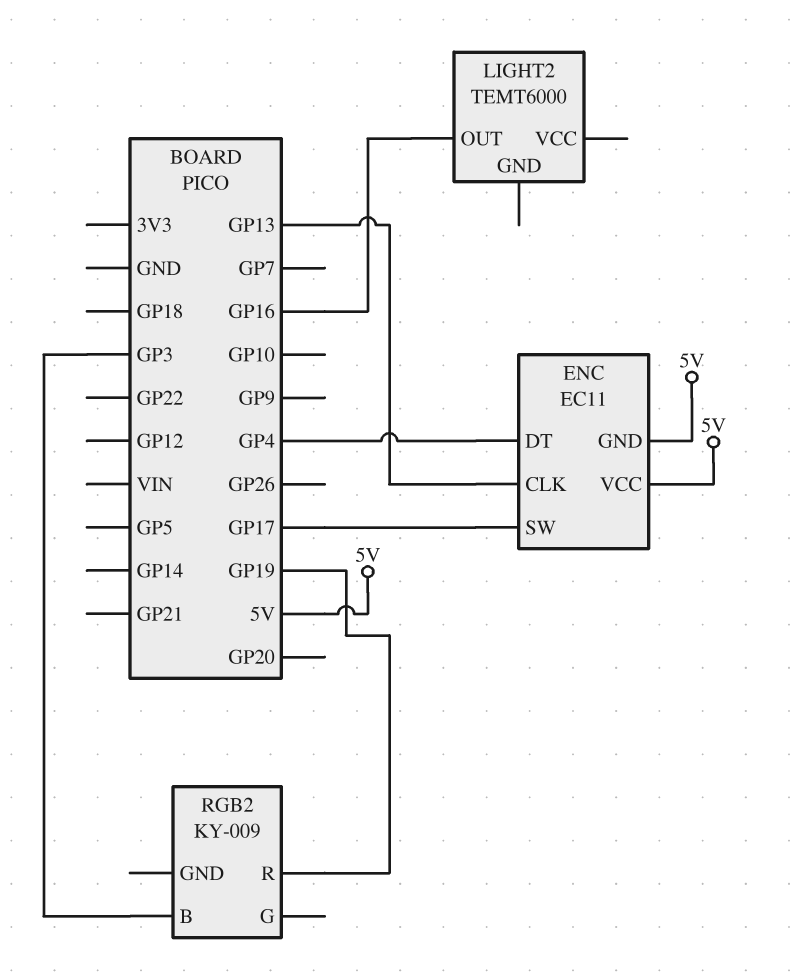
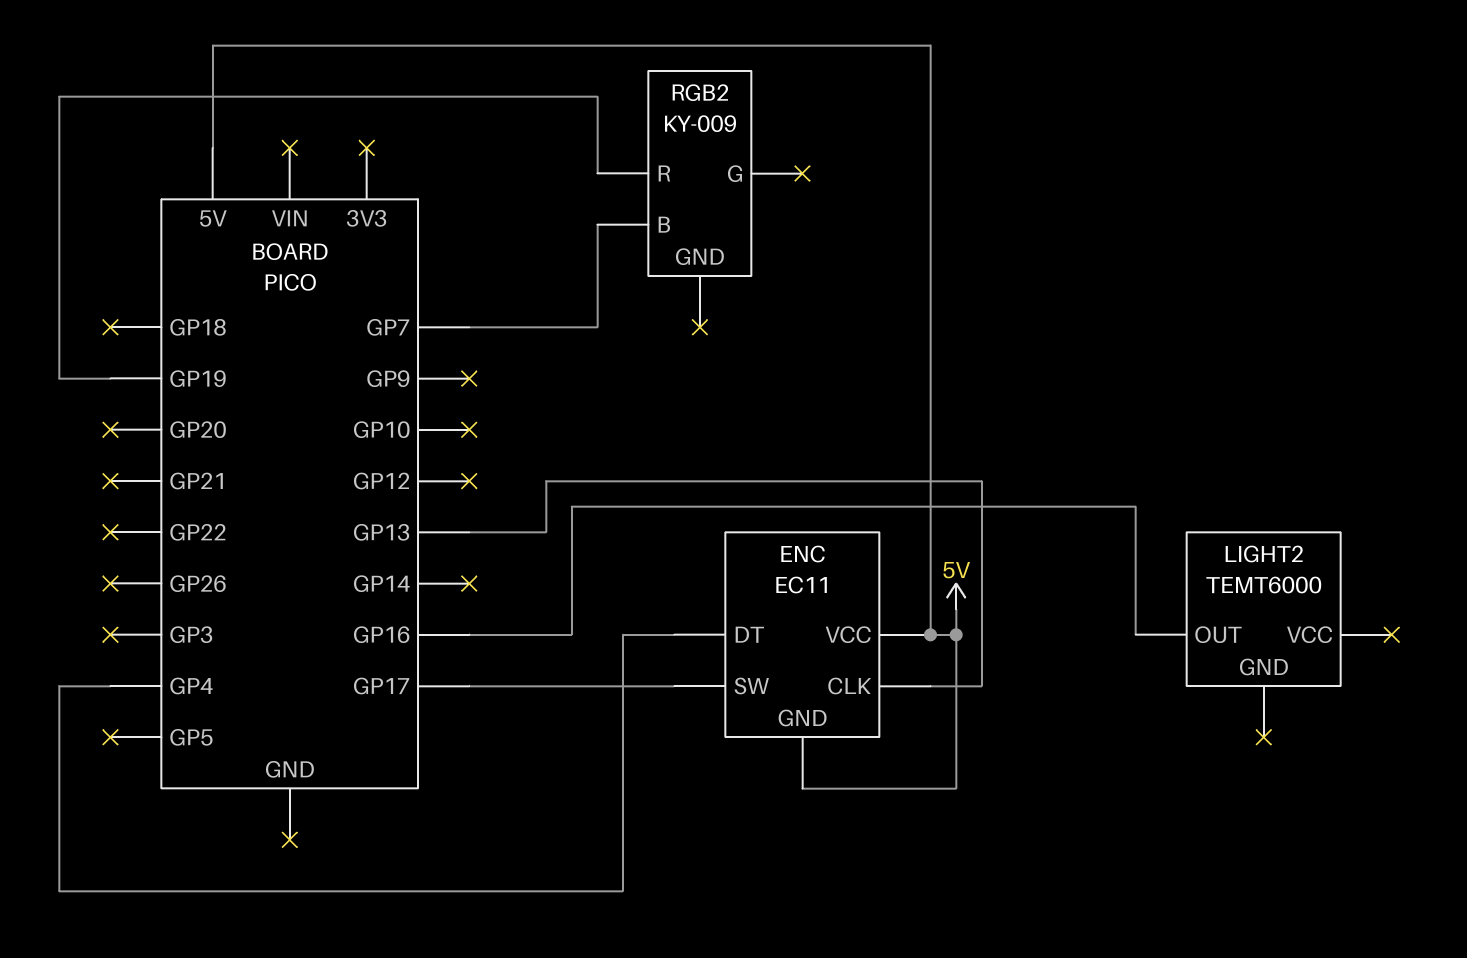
RGB2 pin B: GP3 -> GP7

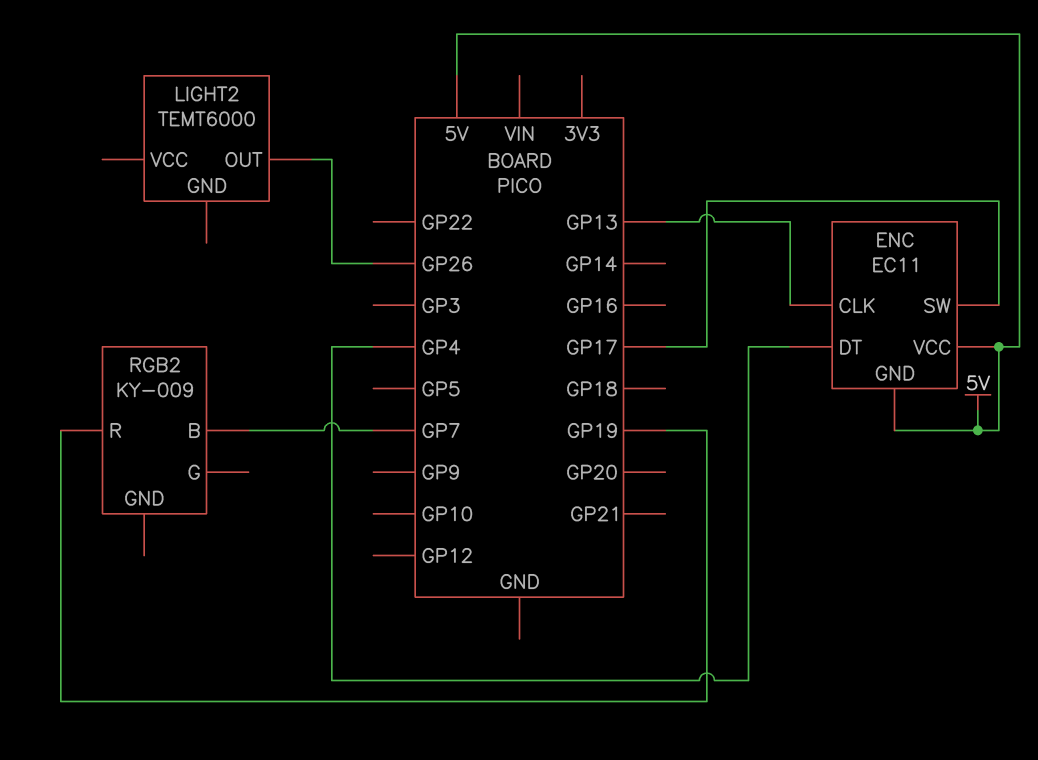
LIGHT2 pin OUT: GP16 -> GP26

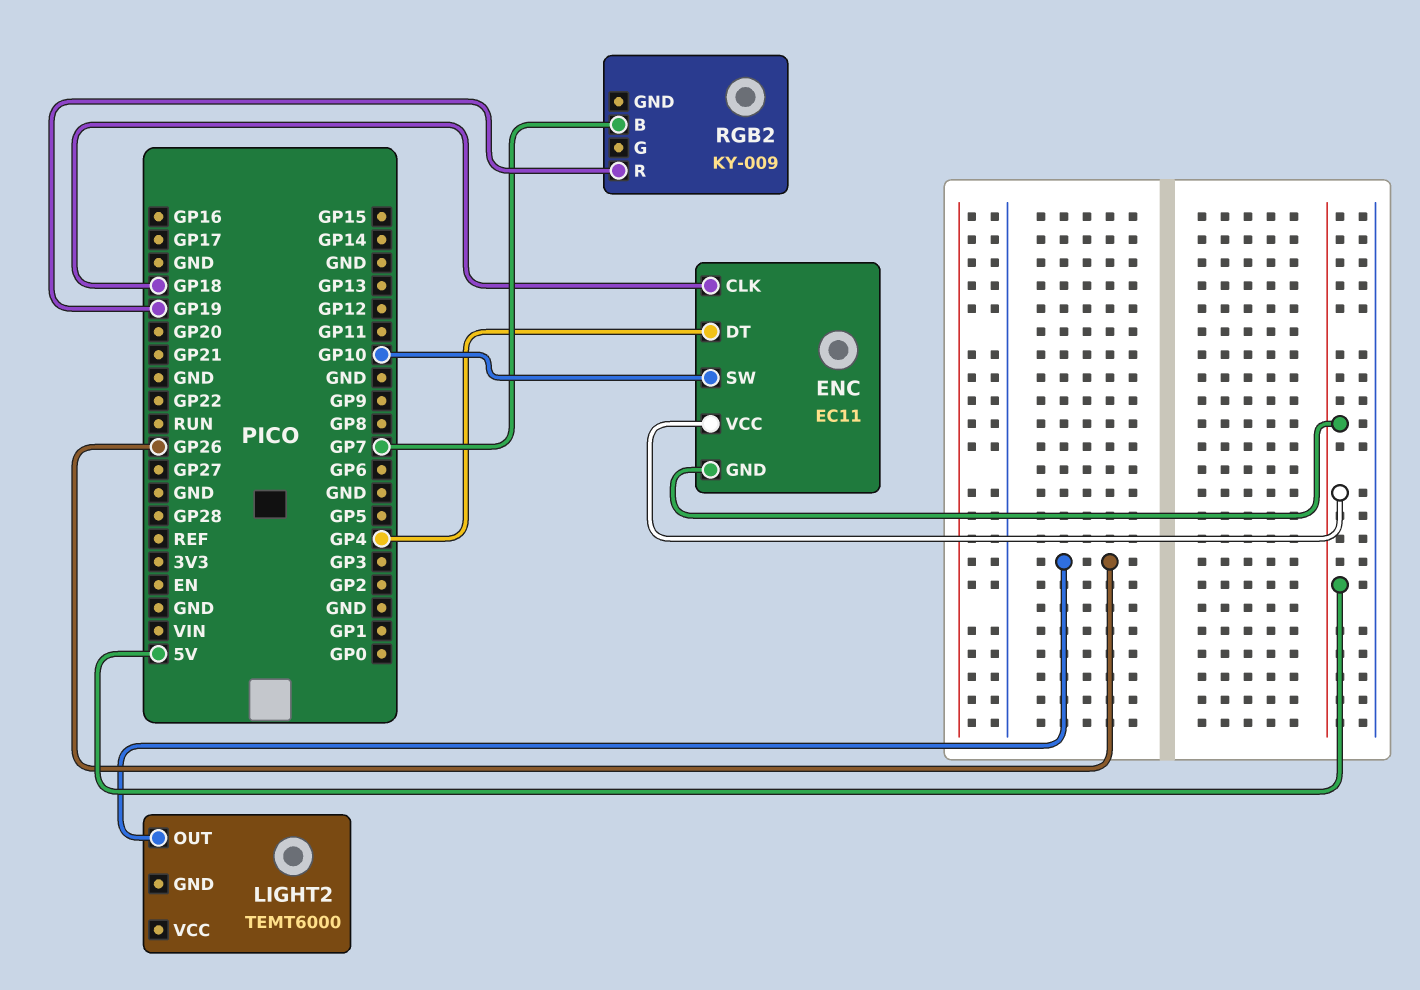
ENC pin CLK: GP13 -> GP18
ENC pin SW: GP17 -> GP10

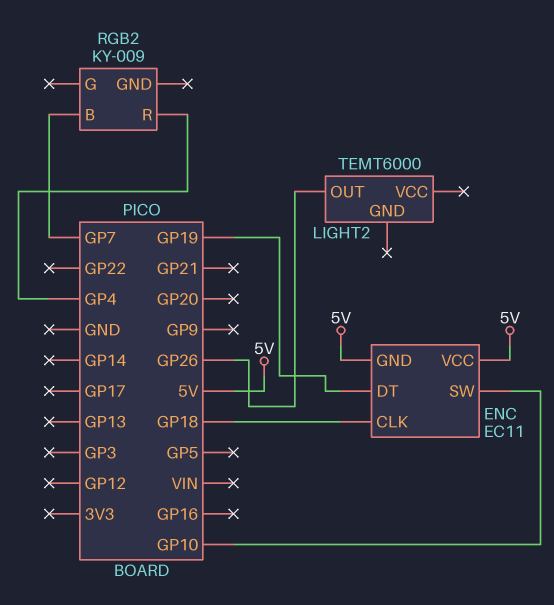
ENC pin DT: GP4 -> GP19
RGB2 pin R: GP19 -> GP4

